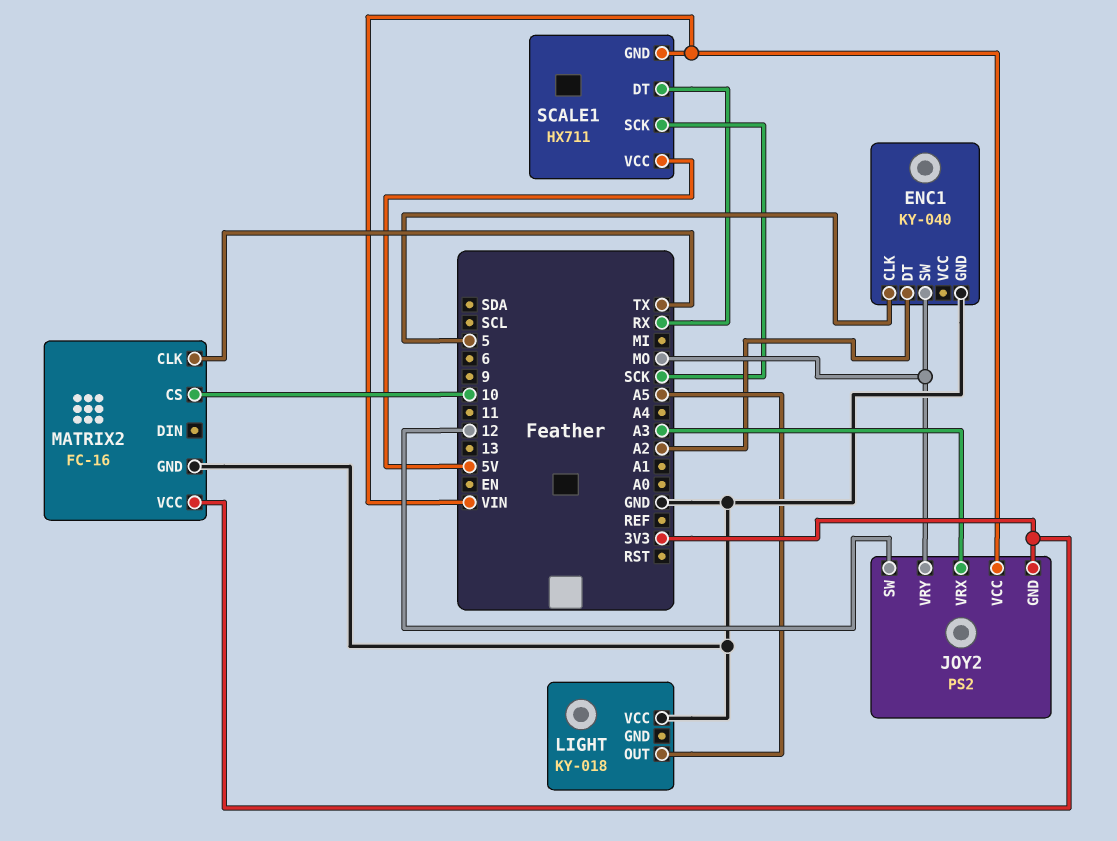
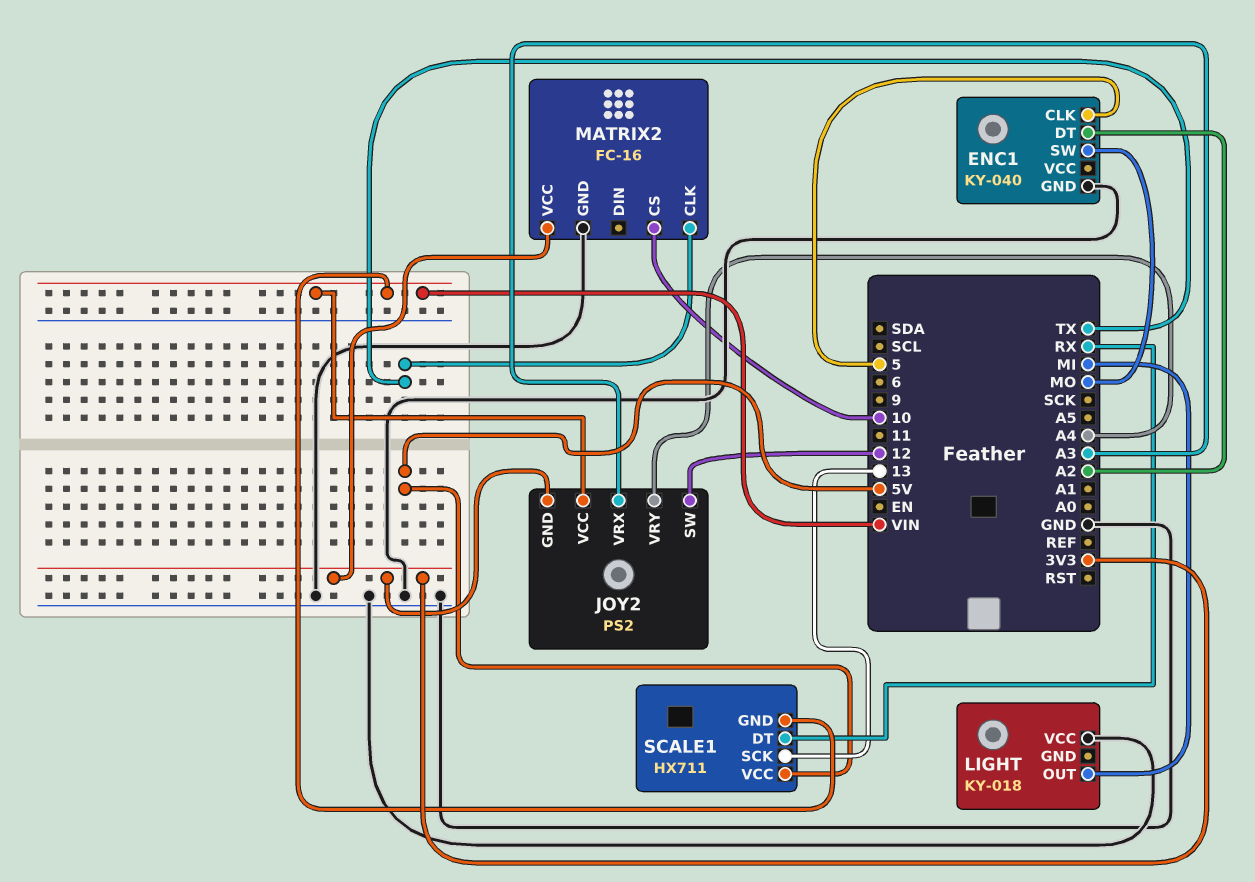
JOY2 pin VRY: MO -> A4
LIGHT pin OUT: A5 -> MI
SCALE1 pin SCK: SCK -> 13

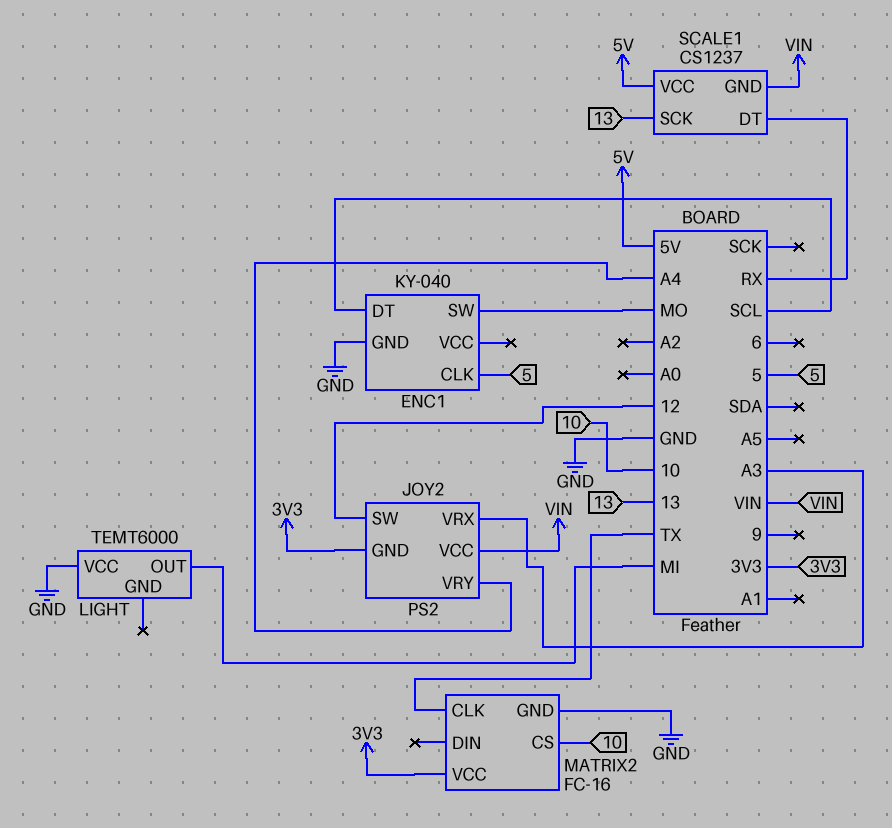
ENC1 pin DT: A2 -> SCL
LIGHT: KY-018 -> TEMT6000
SCALE1: HX711 -> CS1237

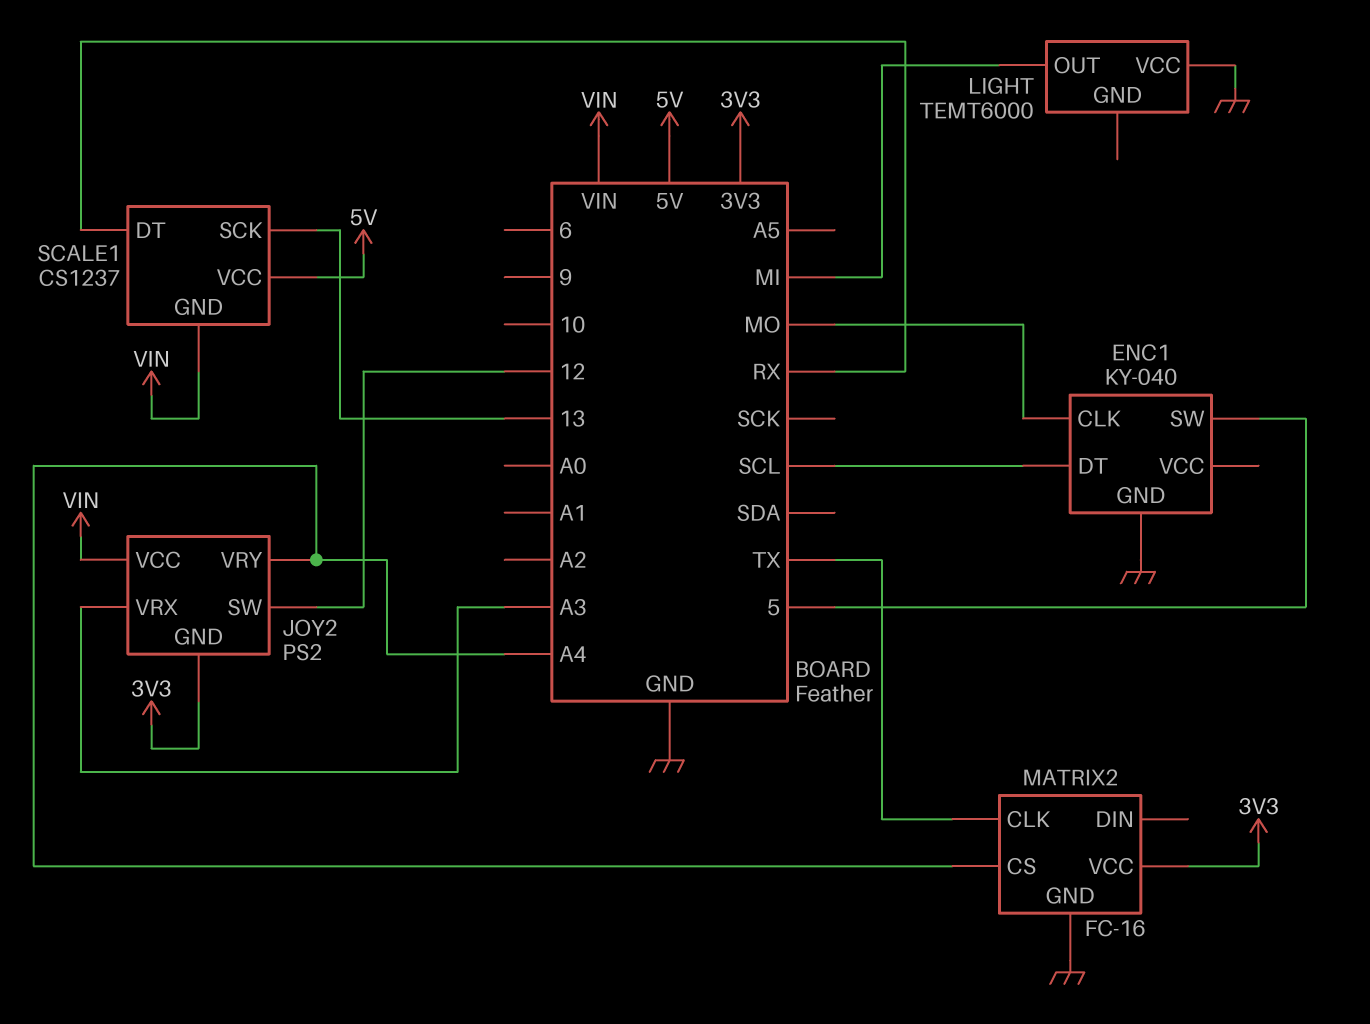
ENC1 pin CLK: 5 -> MO
ENC1 pin SW: MO -> 5
MATRIX2 pin CS: 10 -> A4

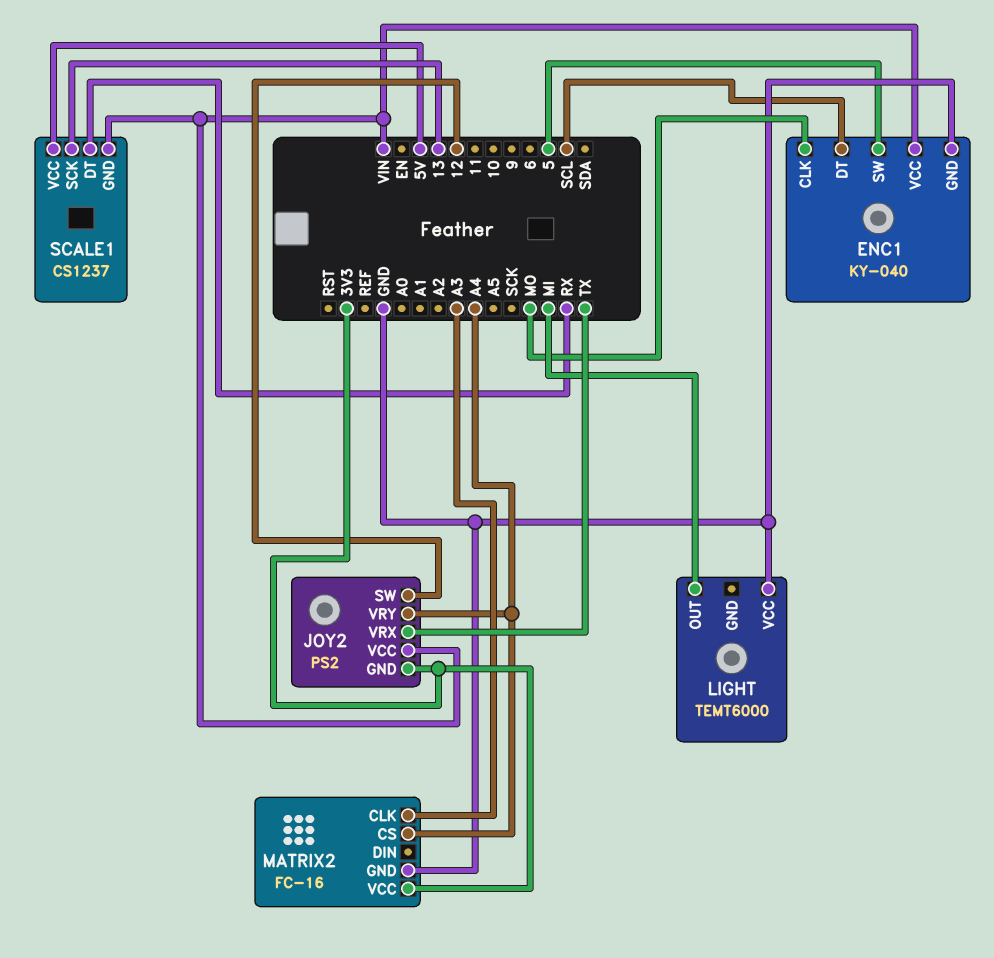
ENC1 pin VCC: none -> VIN
JOY2 pin VRX: A3 -> TX
MATRIX2 pin CLK: TX -> A3

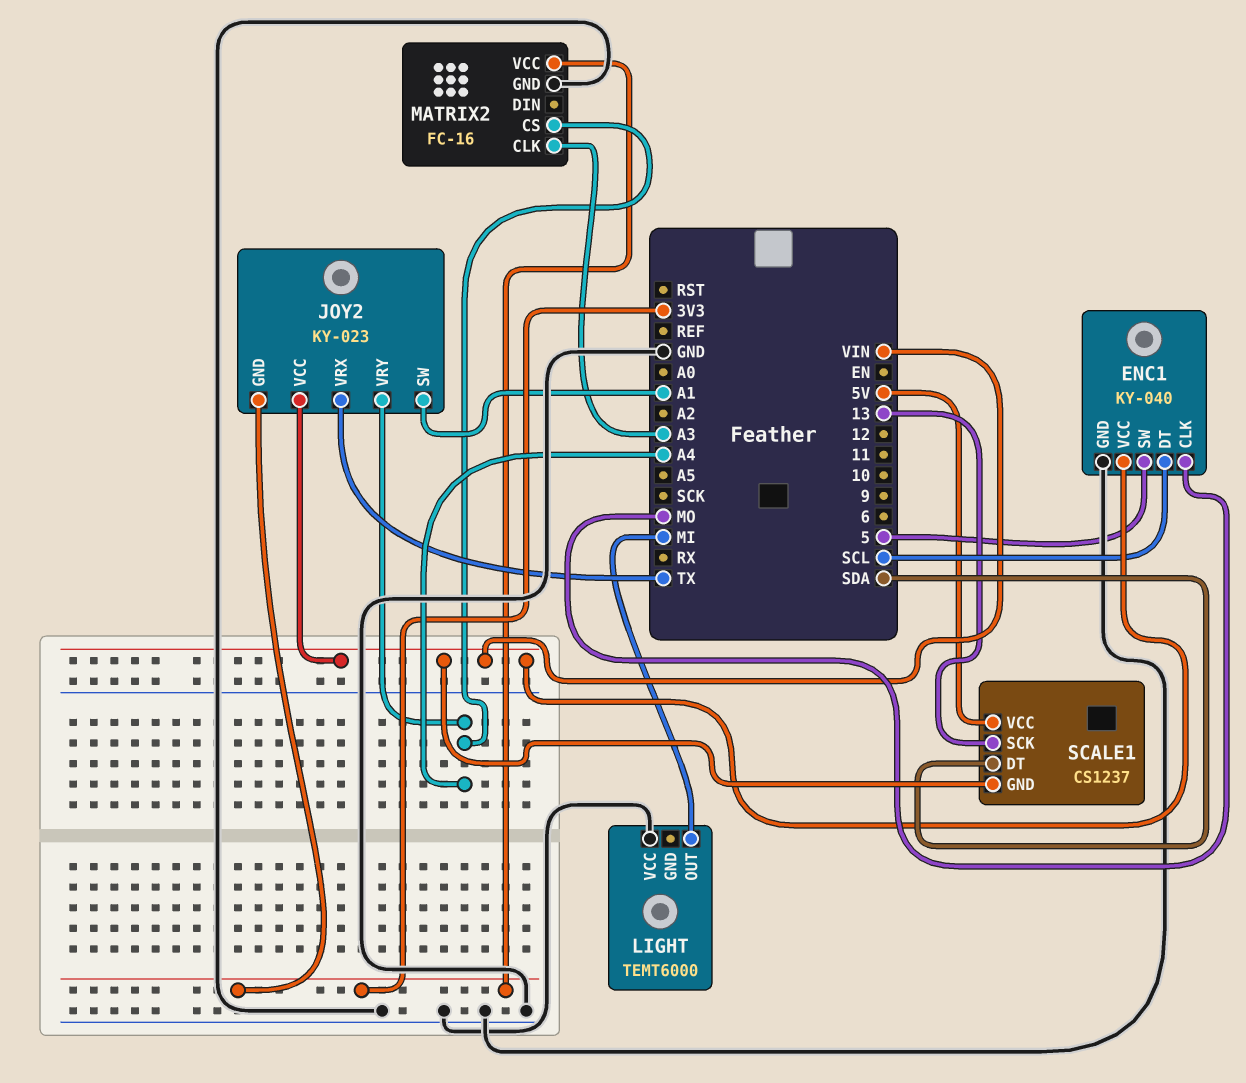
JOY2: PS2 -> KY-023
JOY2 pin SW: 12 -> A1
SCALE1 pin DT: RX -> SDA

